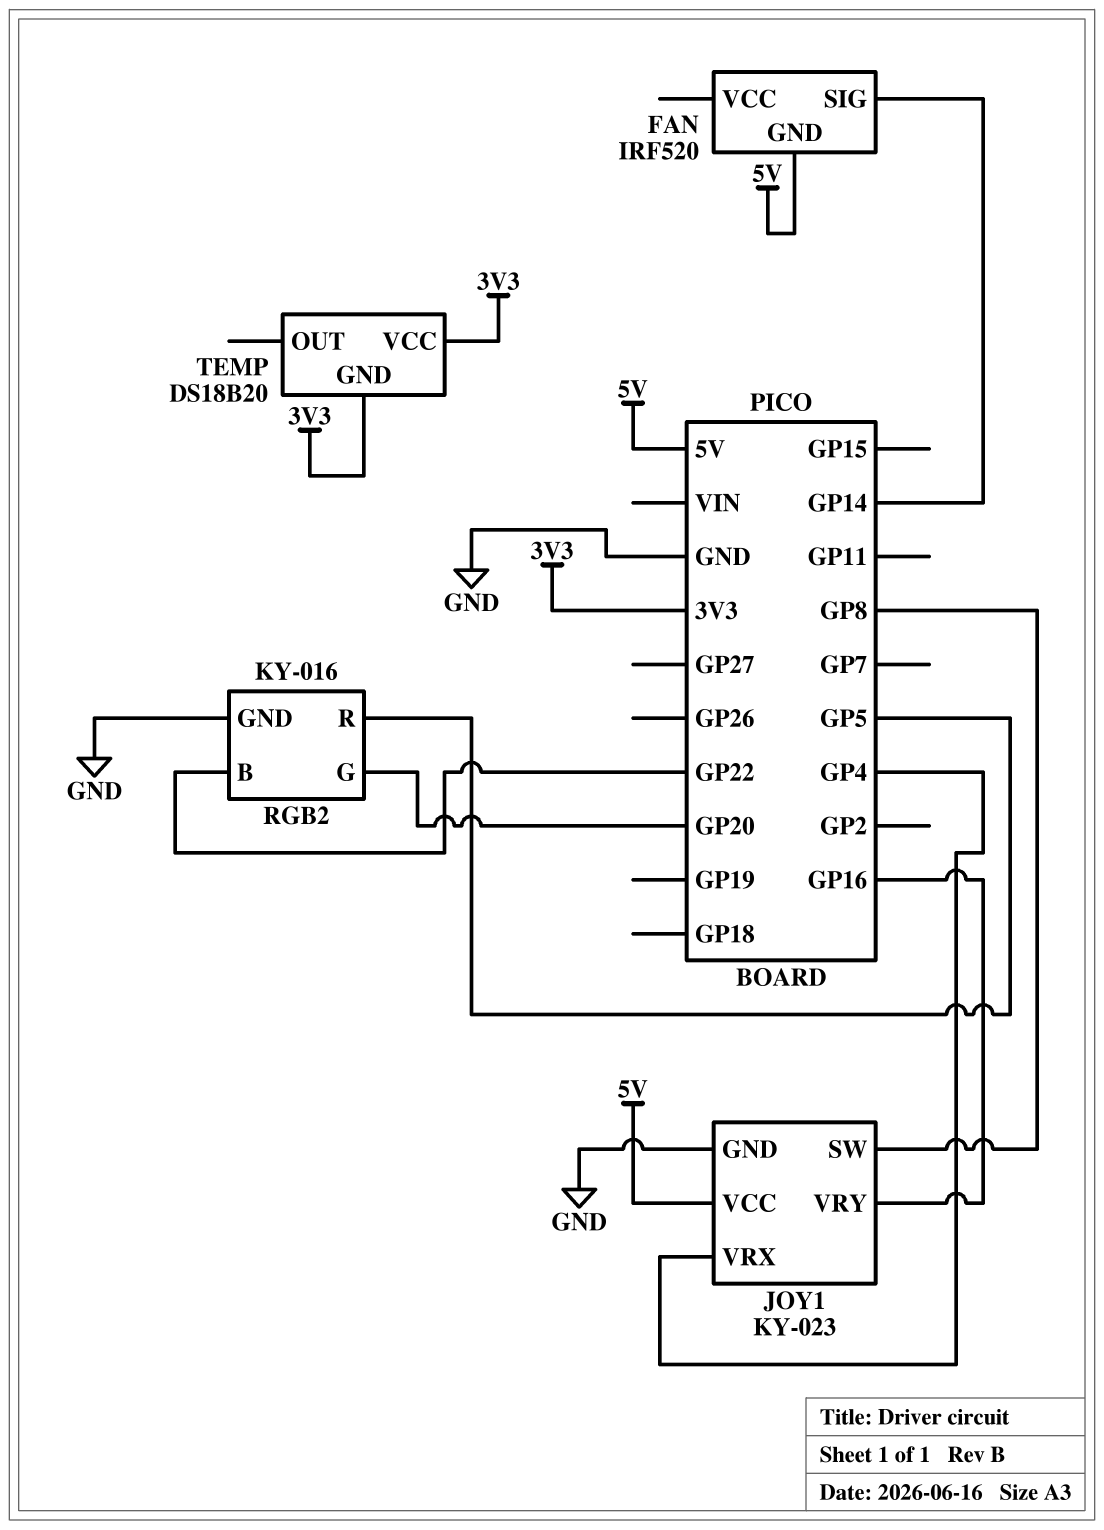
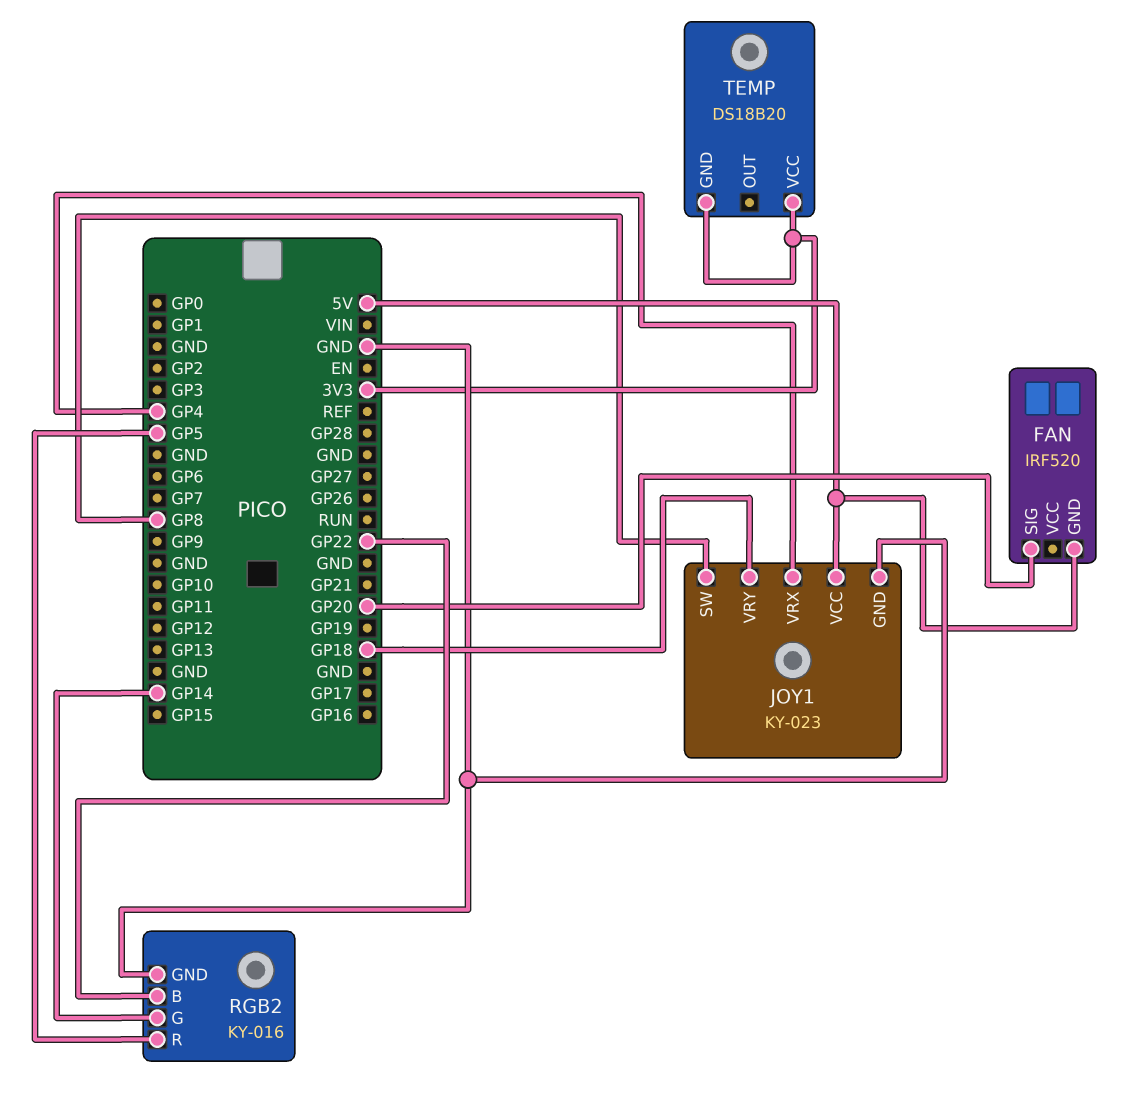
FAN pin SIG: GP14 -> GP20
JOY1 pin VRY: GP16 -> GP18
RGB2 pin G: GP20 -> GP14

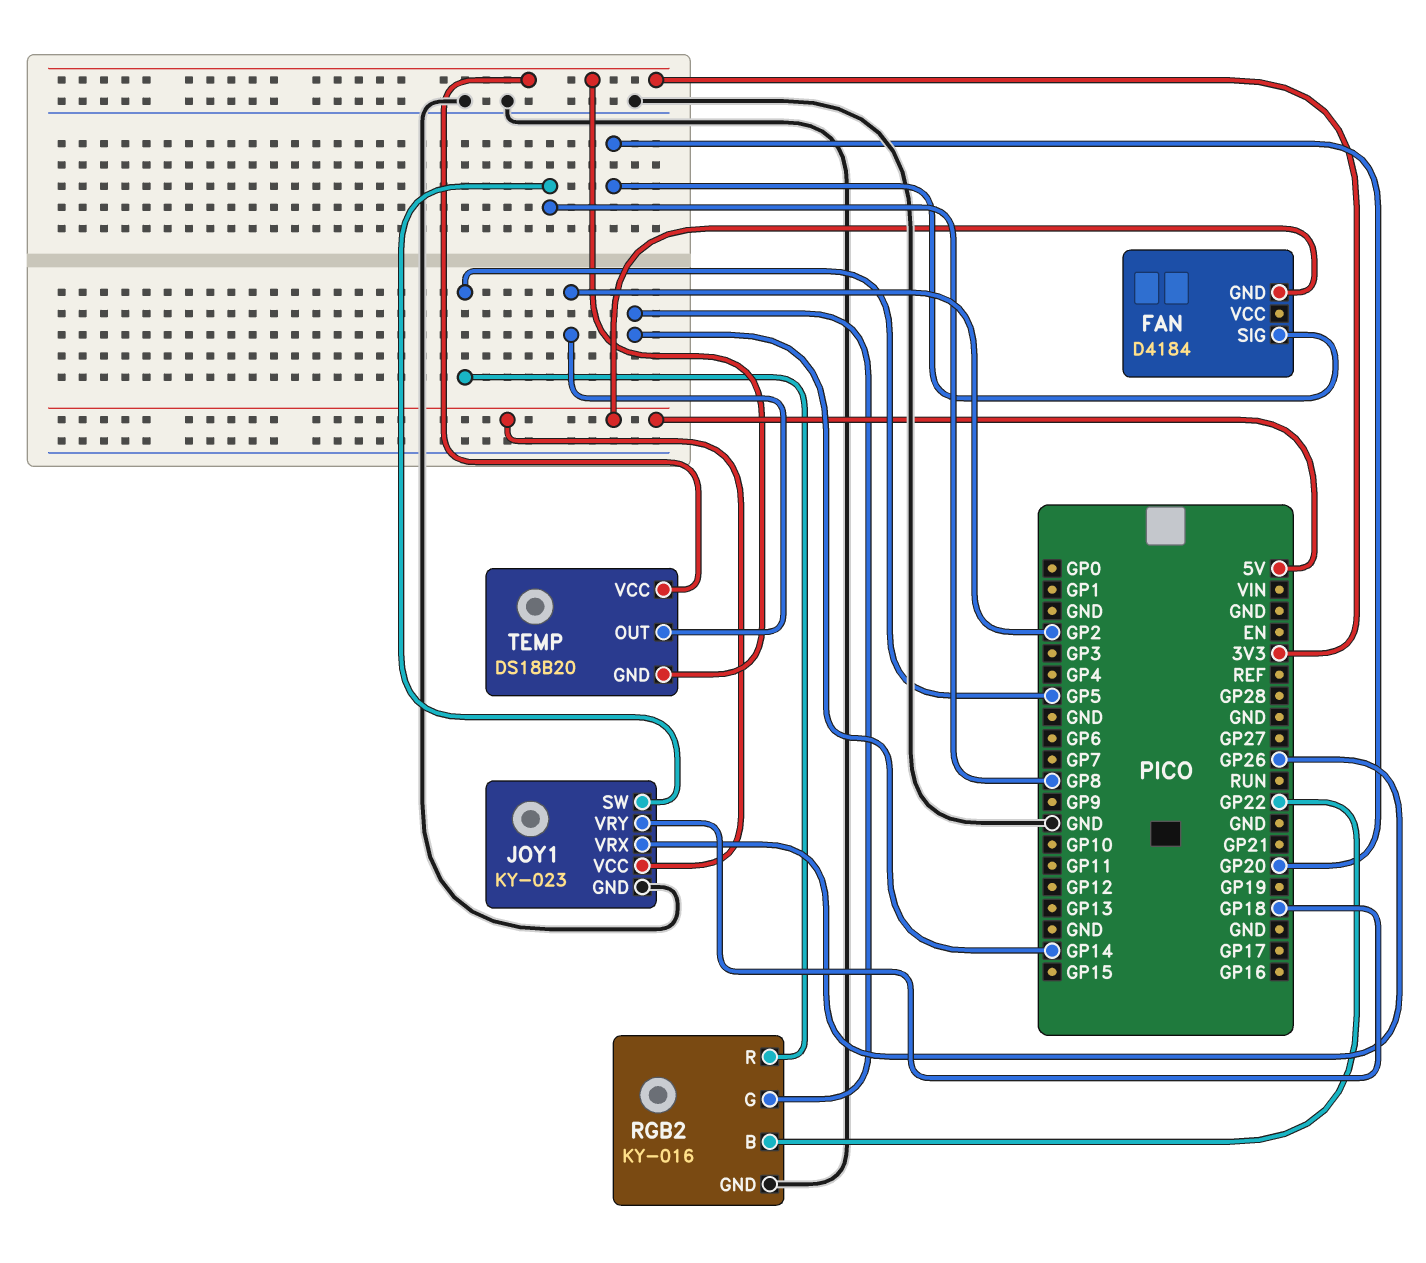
FAN: IRF520 -> D4184
JOY1 pin VRX: GP4 -> GP26
TEMP pin OUT: none -> GP2

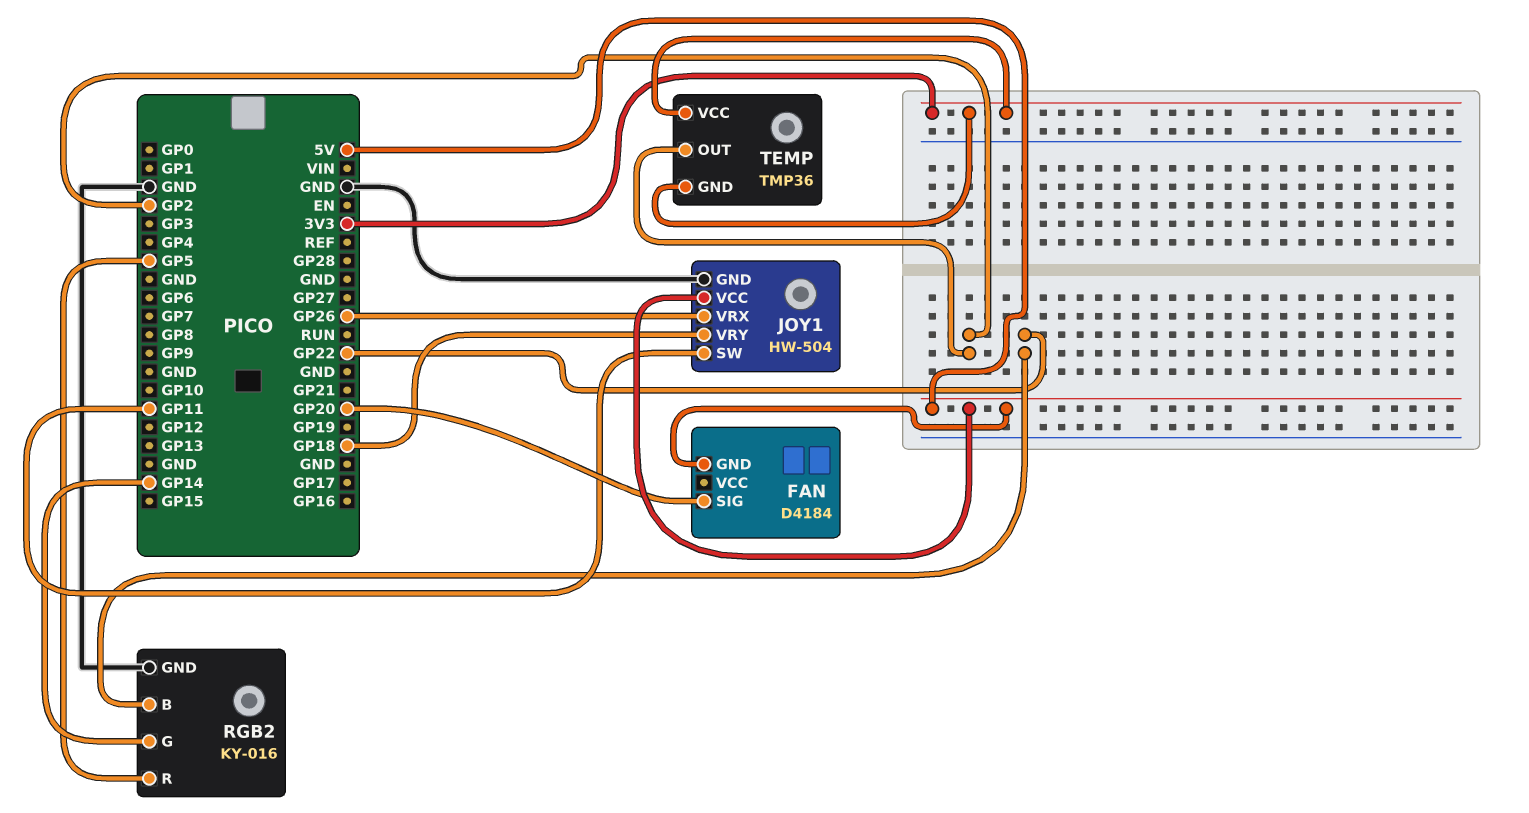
JOY1: KY-023 -> HW-504
JOY1 pin SW: GP8 -> GP11
TEMP: DS18B20 -> TMP36

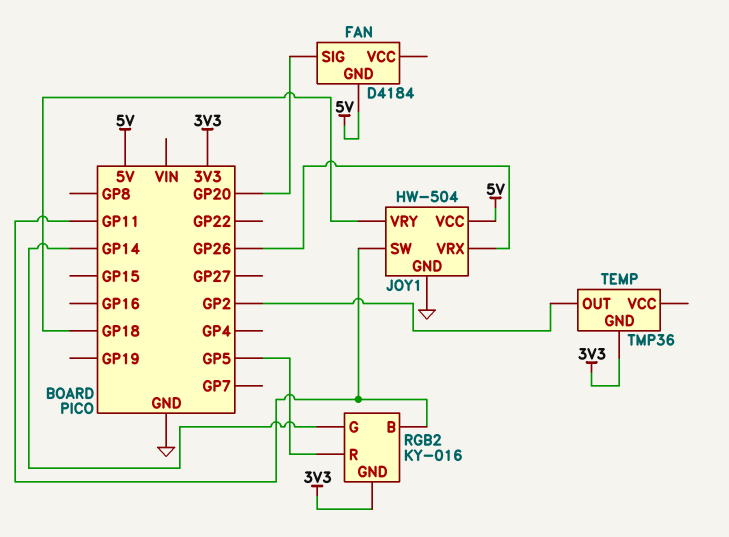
RGB2 pin B: GP22 -> GP11
RGB2 pin GND: GND -> 3V3
TEMP pin VCC: 3V3 -> none

